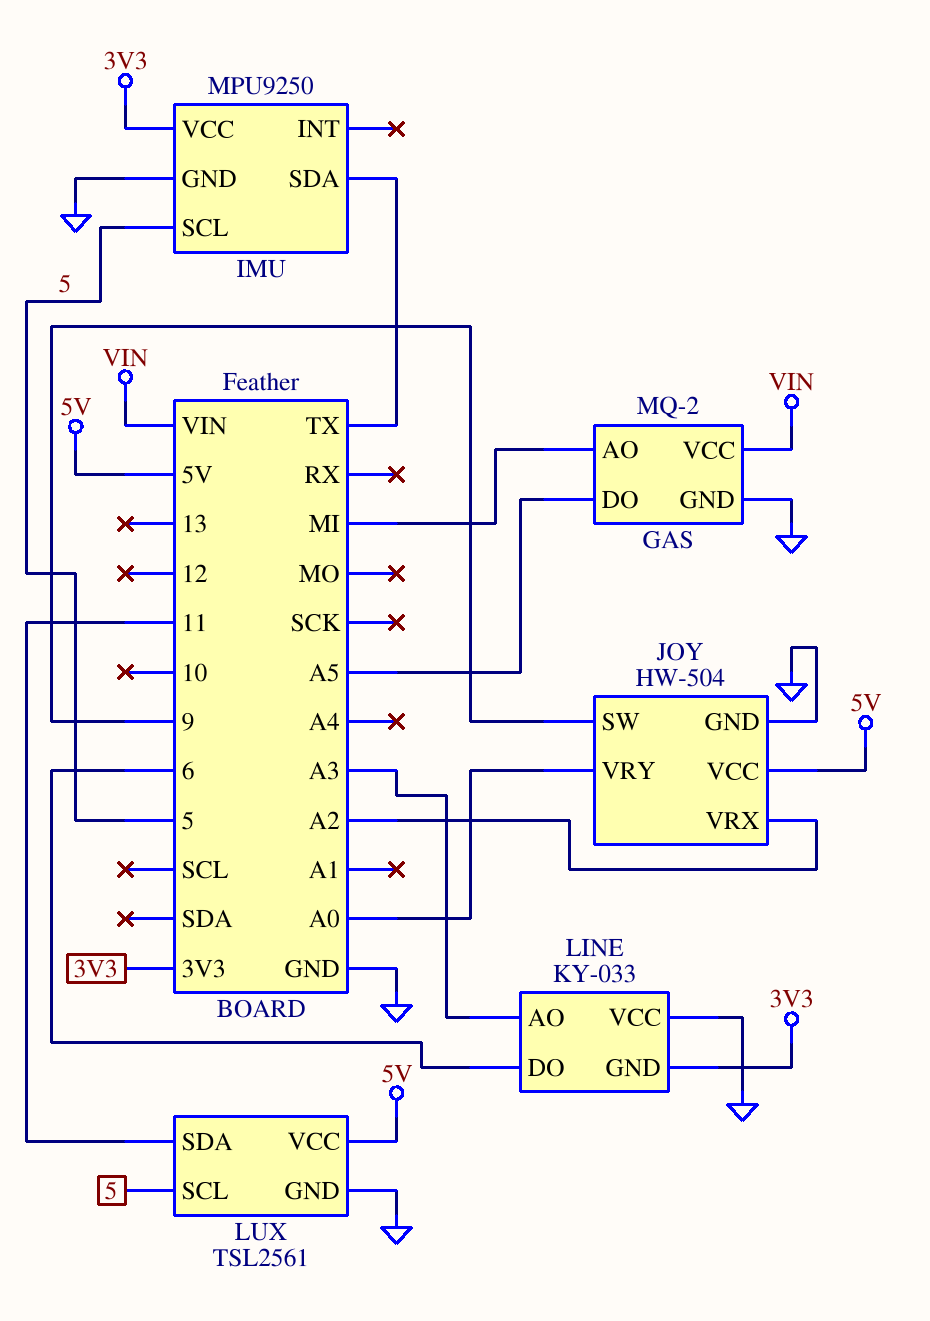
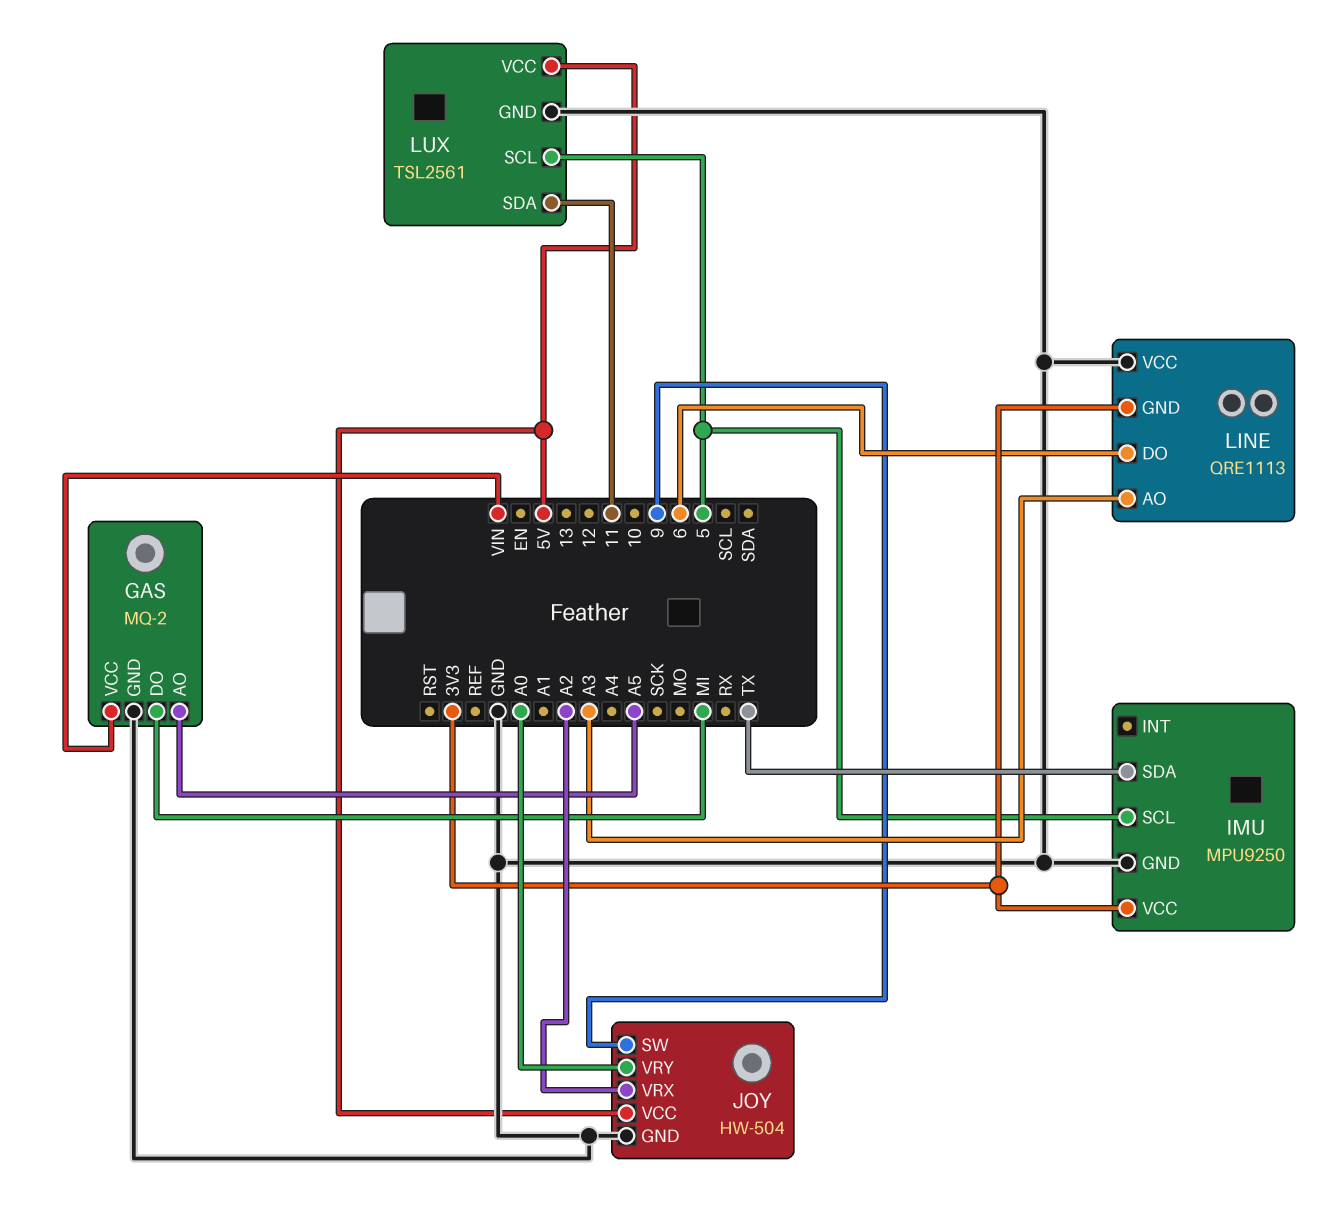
GAS pin AO: MI -> A5
GAS pin DO: A5 -> MI
LINE: KY-033 -> QRE1113

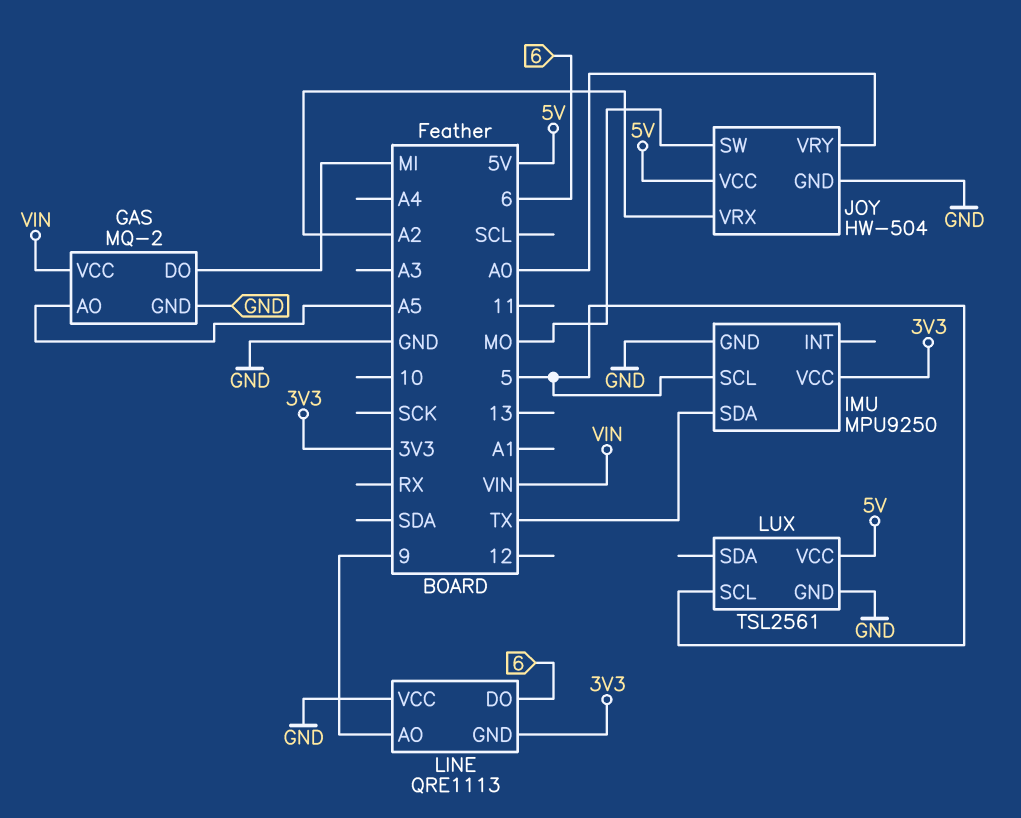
JOY pin SW: 9 -> MO
LINE pin AO: A3 -> 9
LUX pin SDA: 11 -> none

